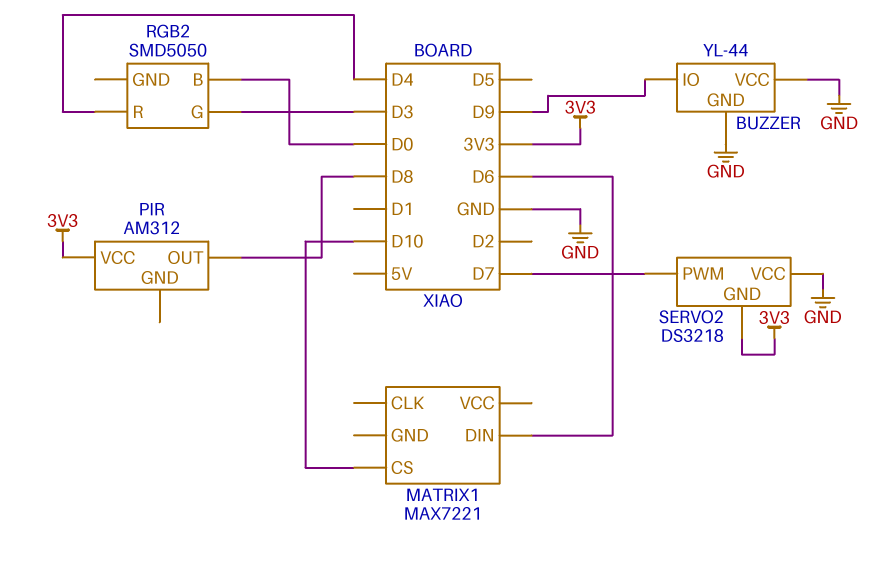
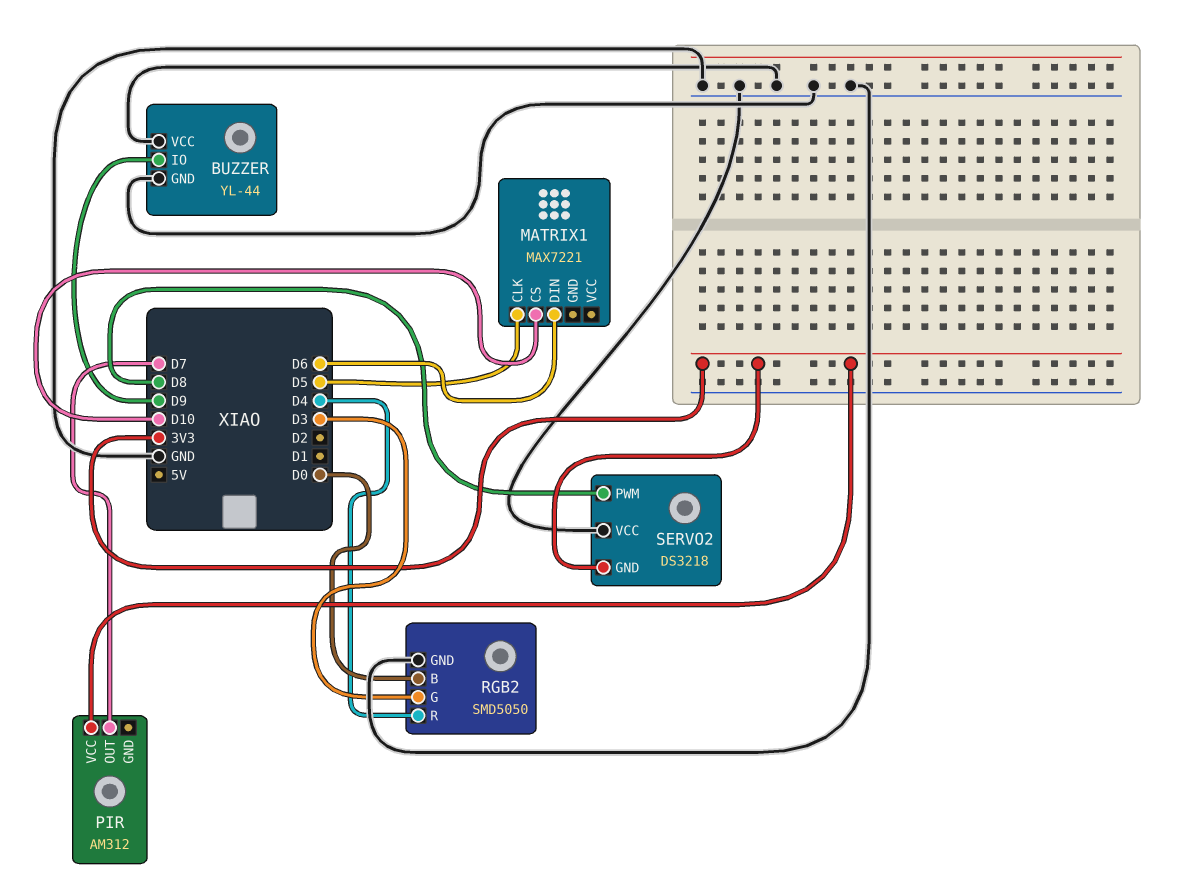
MATRIX1 pin CLK: none -> D5
PIR pin OUT: D8 -> D7
RGB2 pin GND: none -> GND
SERVO2 pin PWM: D7 -> D8

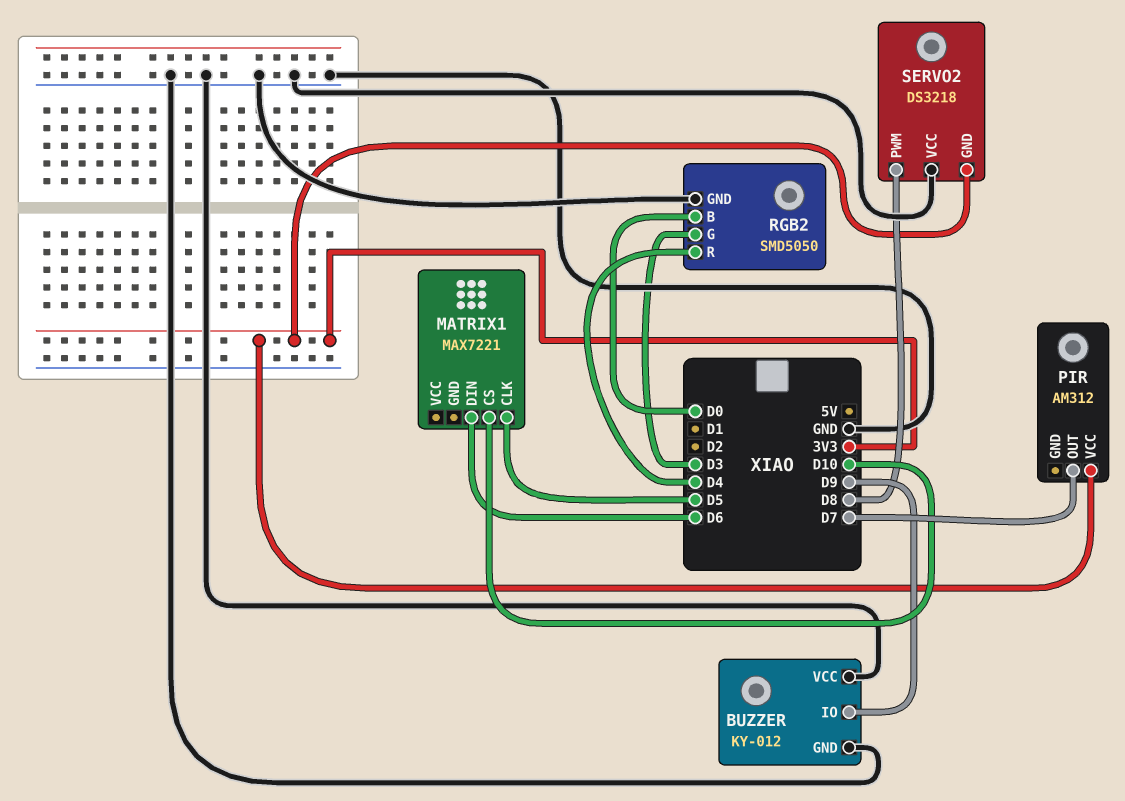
BUZZER: YL-44 -> KY-012

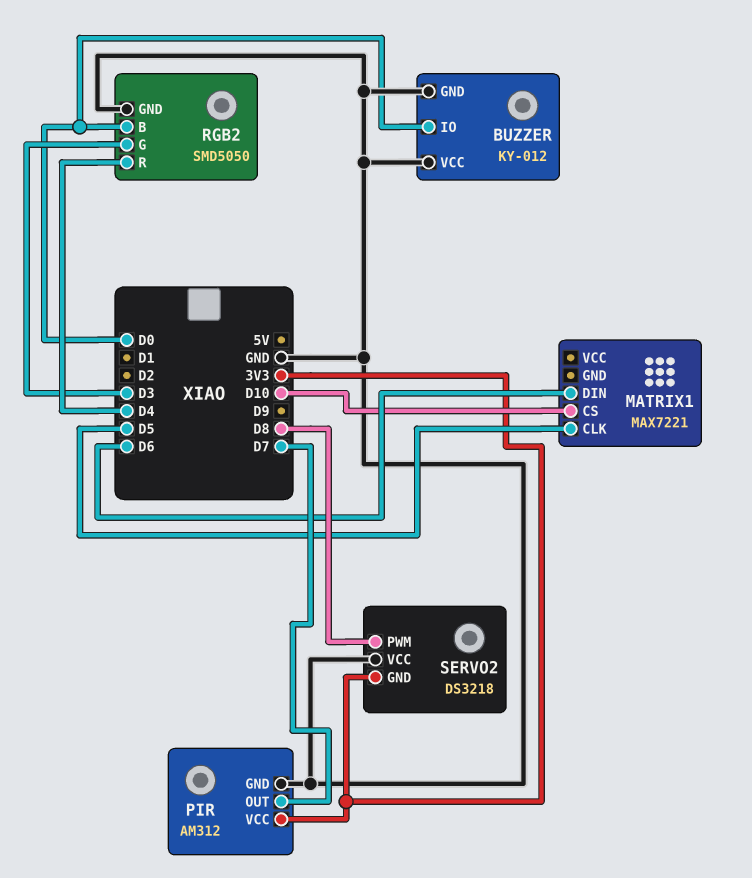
BUZZER pin IO: D9 -> D0
PIR pin GND: none -> GND

